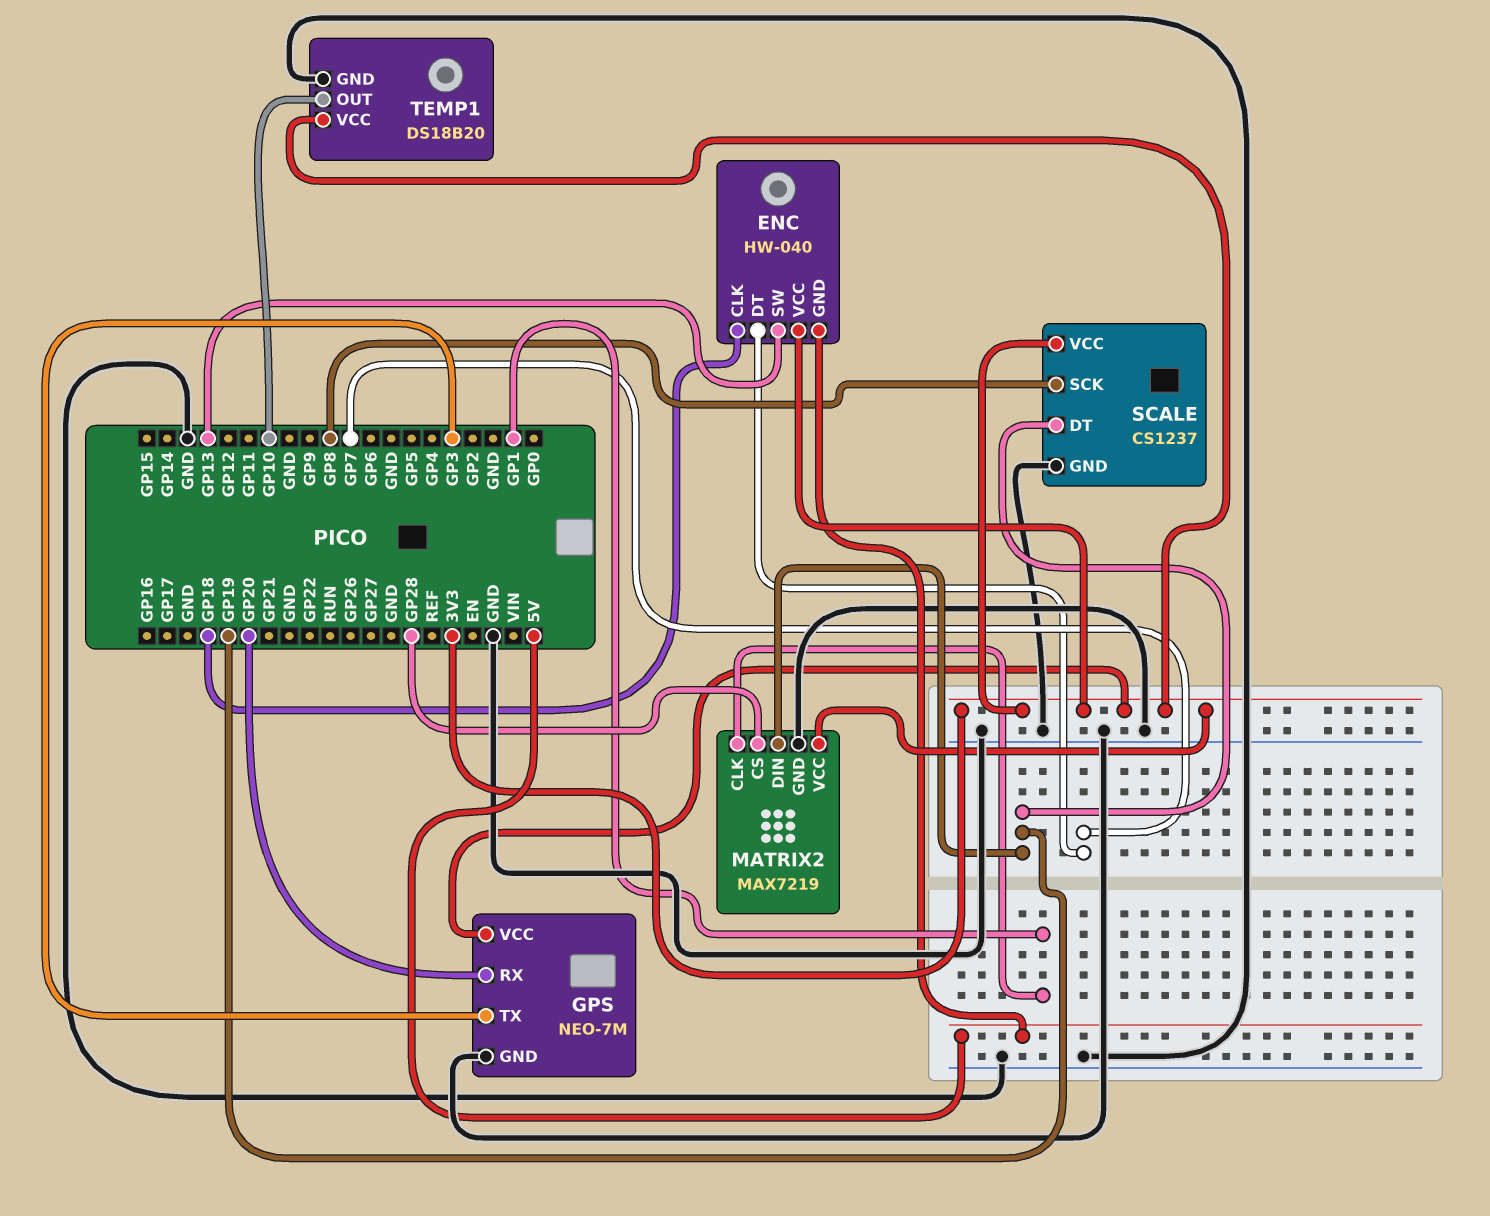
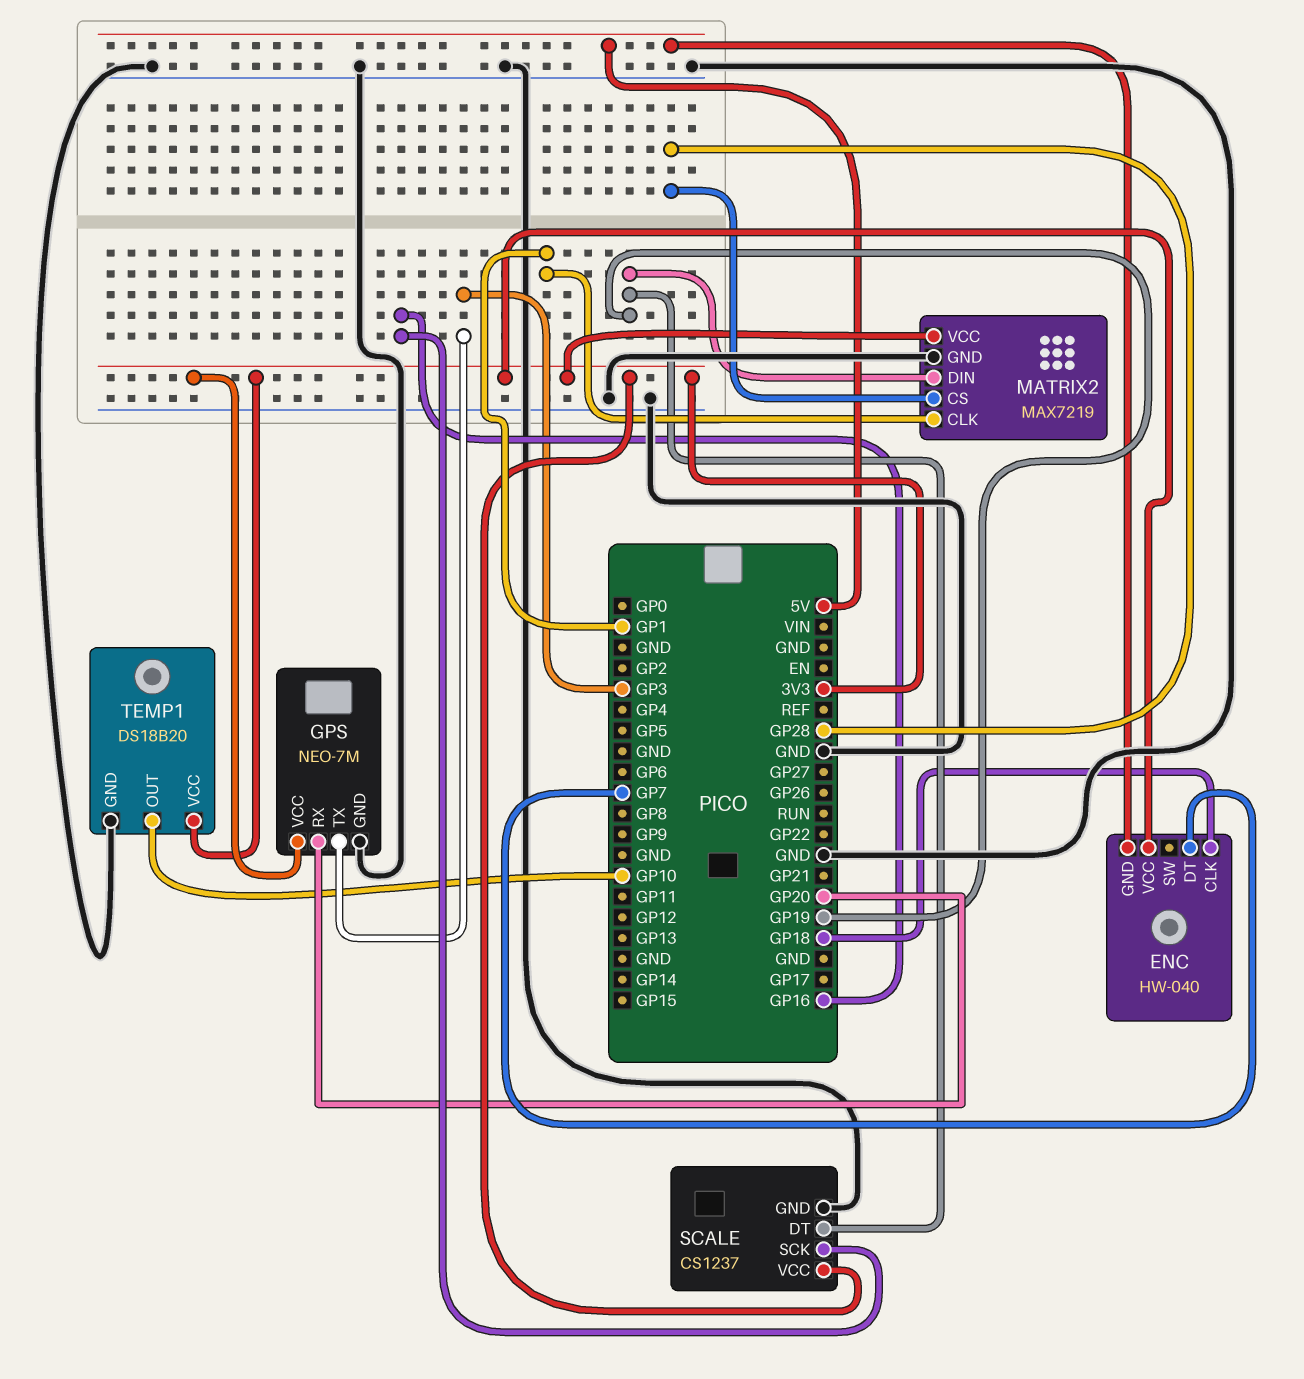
ENC pin SW: GP13 -> none
SCALE pin SCK: GP8 -> GP16

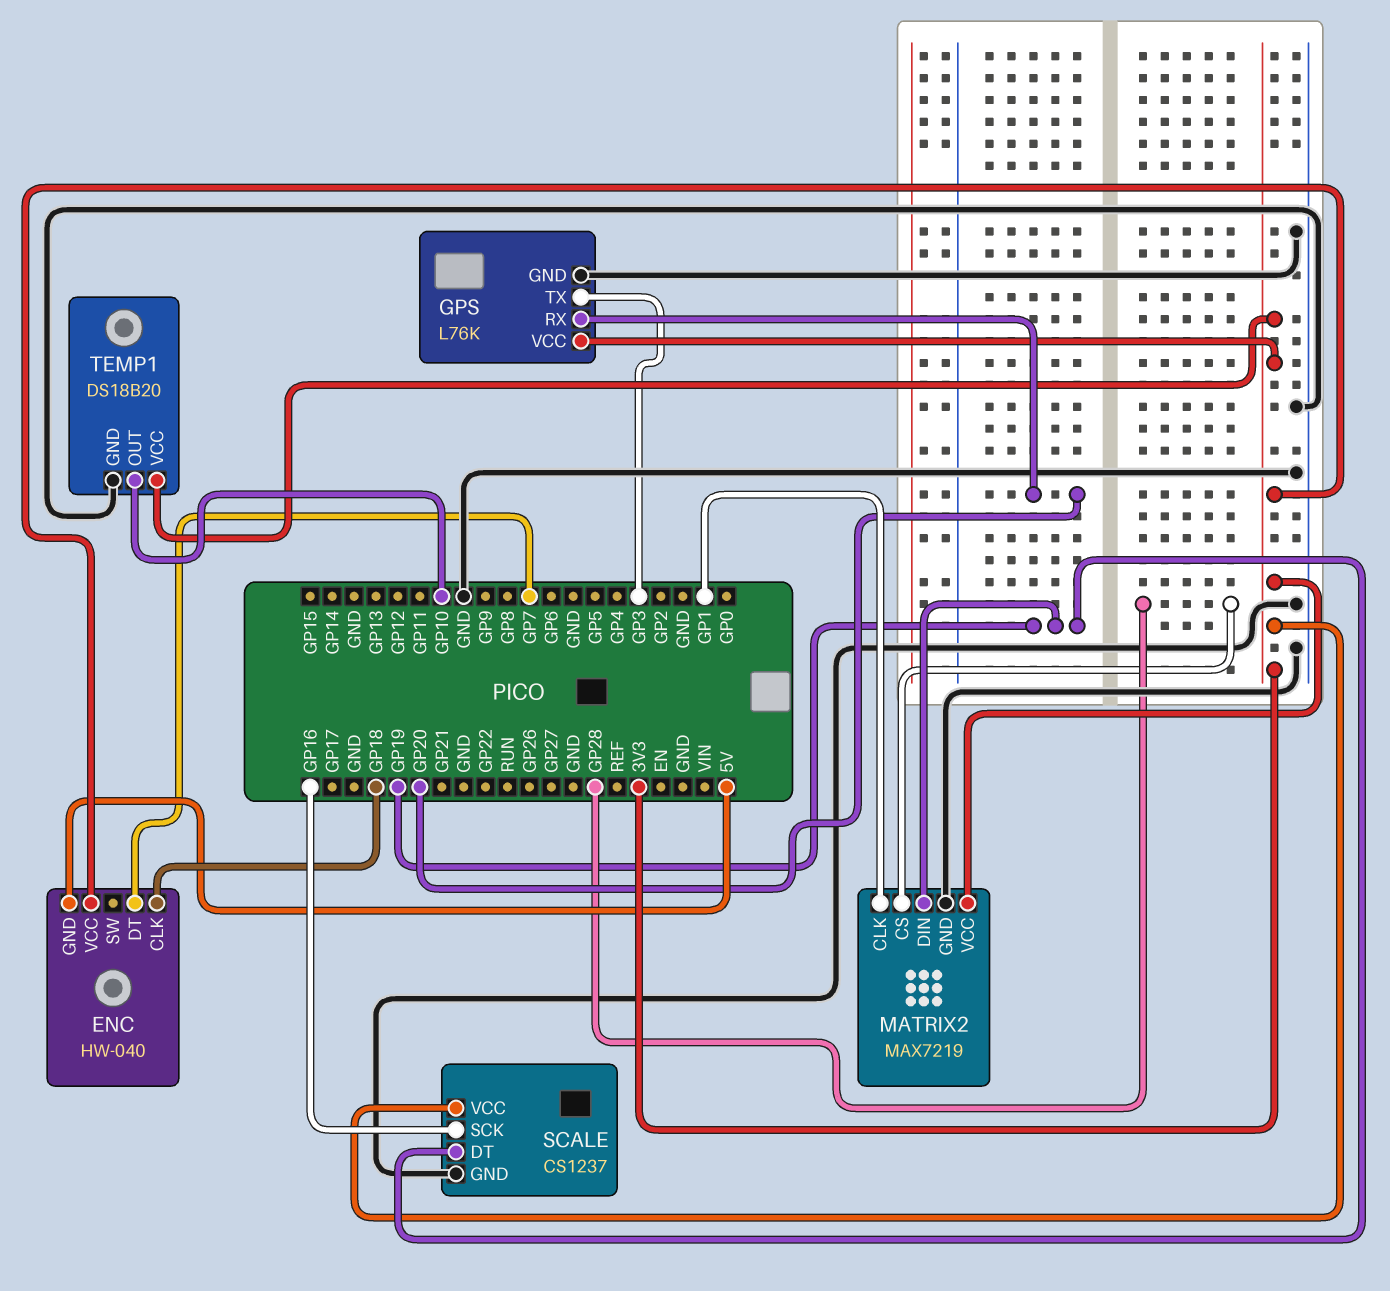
GPS: NEO-7M -> L76K

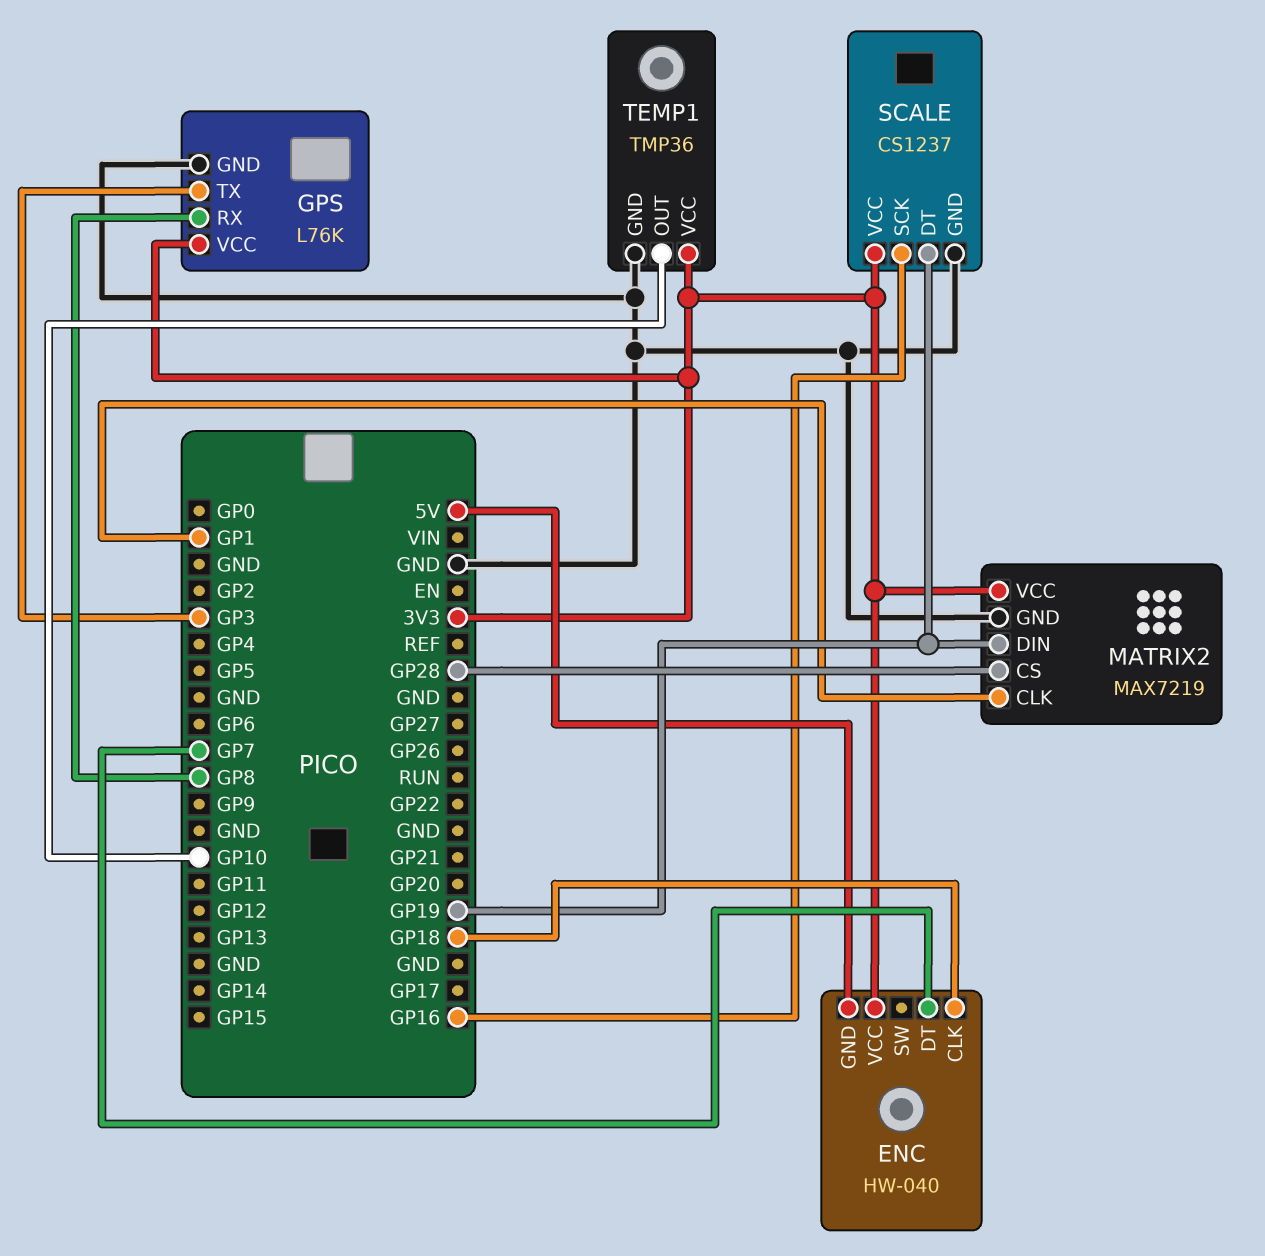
GPS pin RX: GP20 -> GP8
TEMP1: DS18B20 -> TMP36

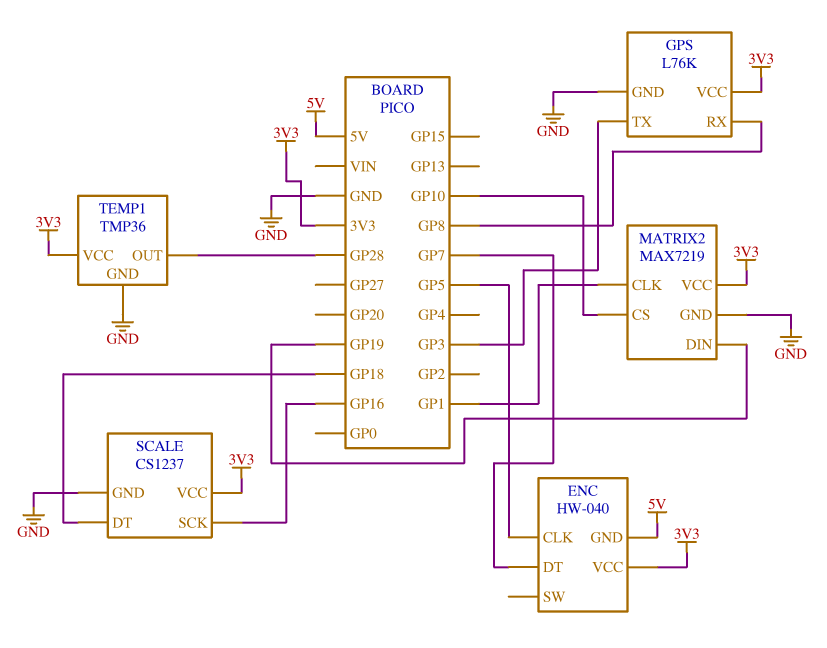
ENC pin CLK: GP18 -> GP5
MATRIX2 pin CS: GP28 -> GP10
SCALE pin DT: GP19 -> GP18
TEMP1 pin OUT: GP10 -> GP28

